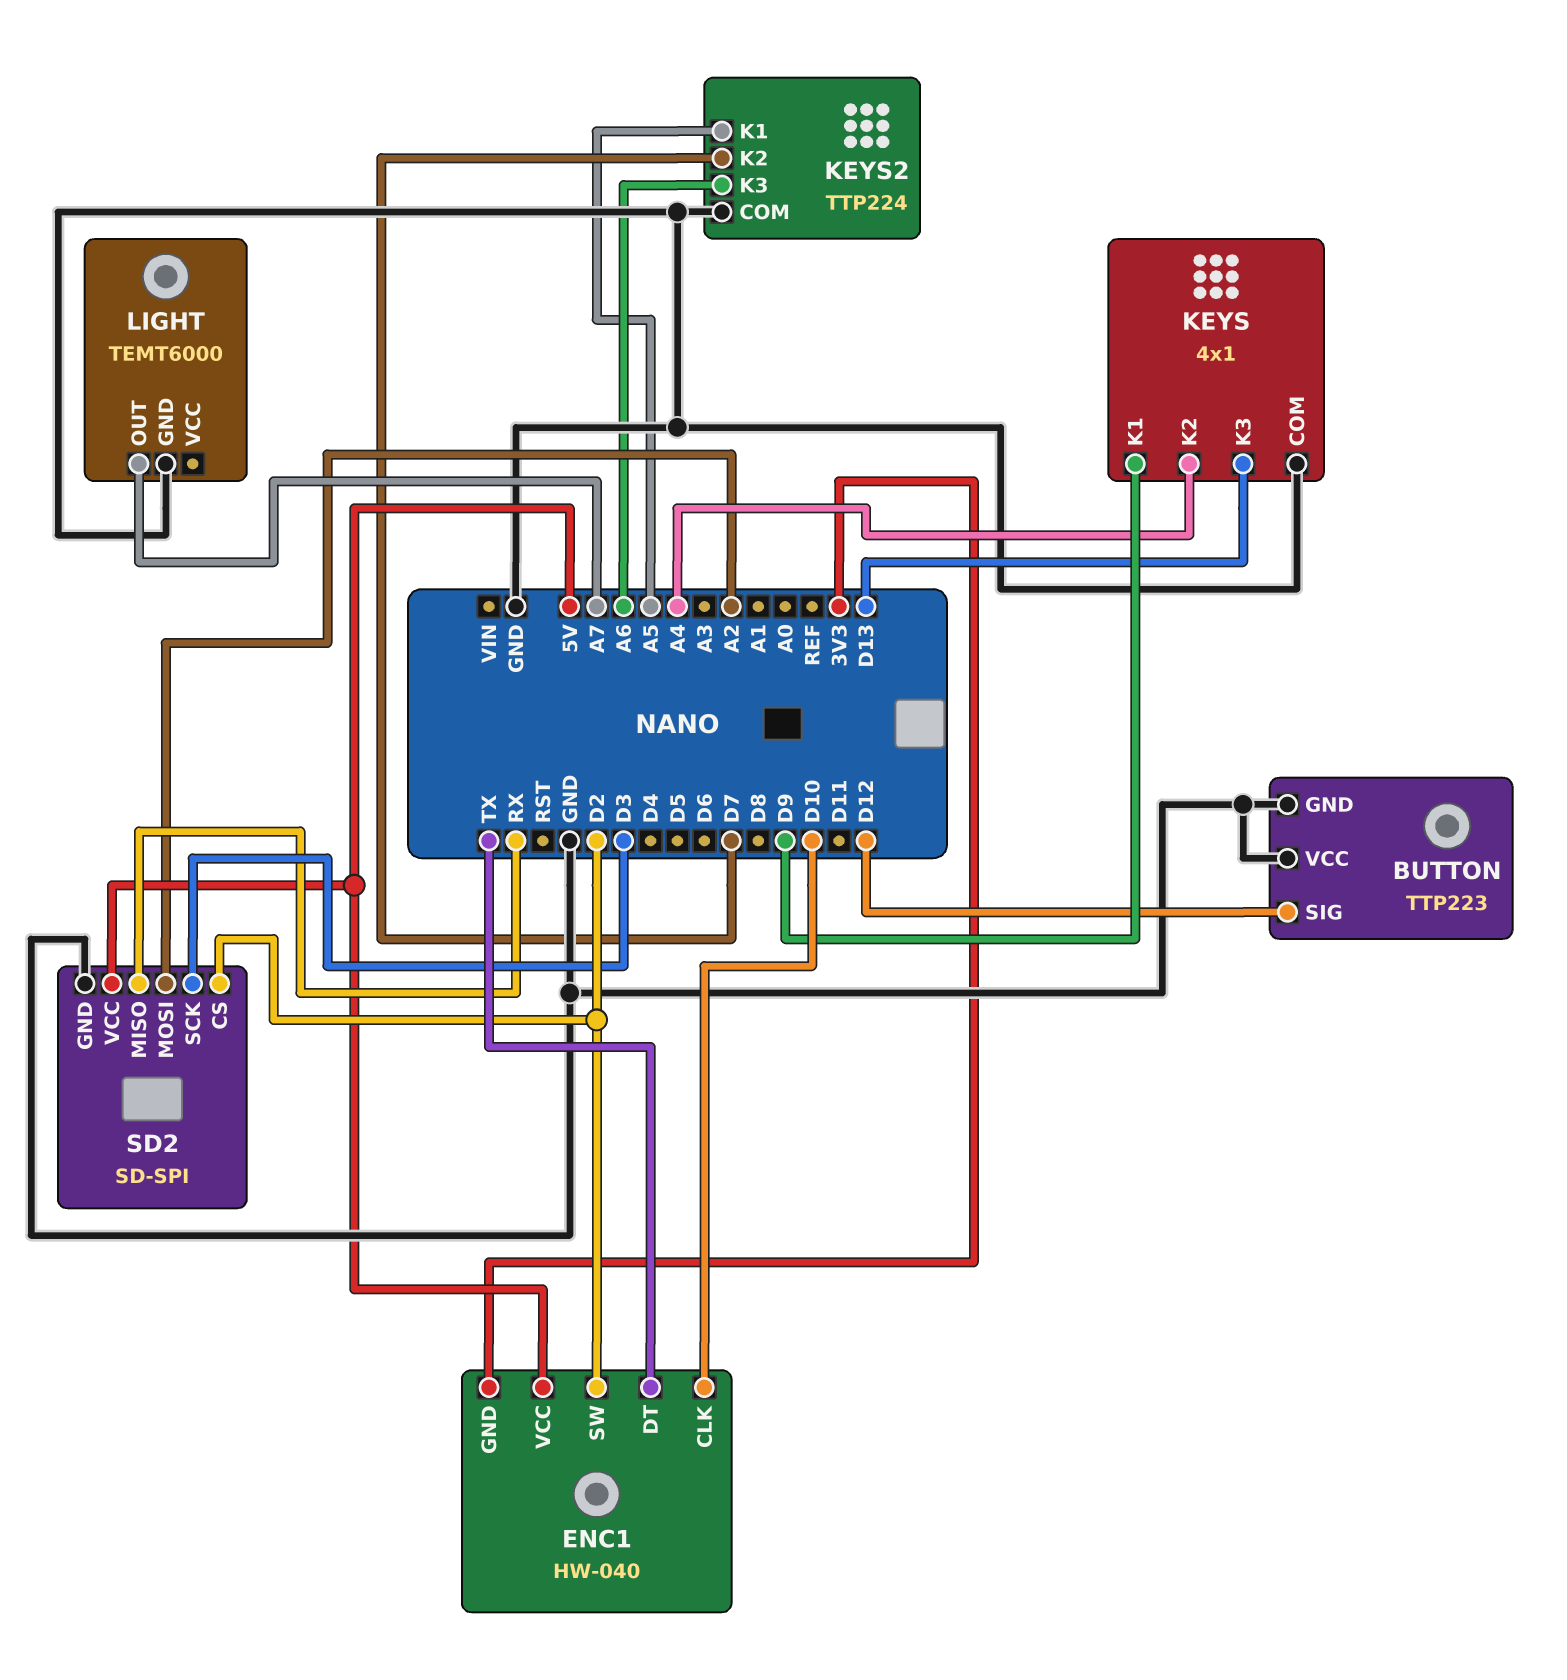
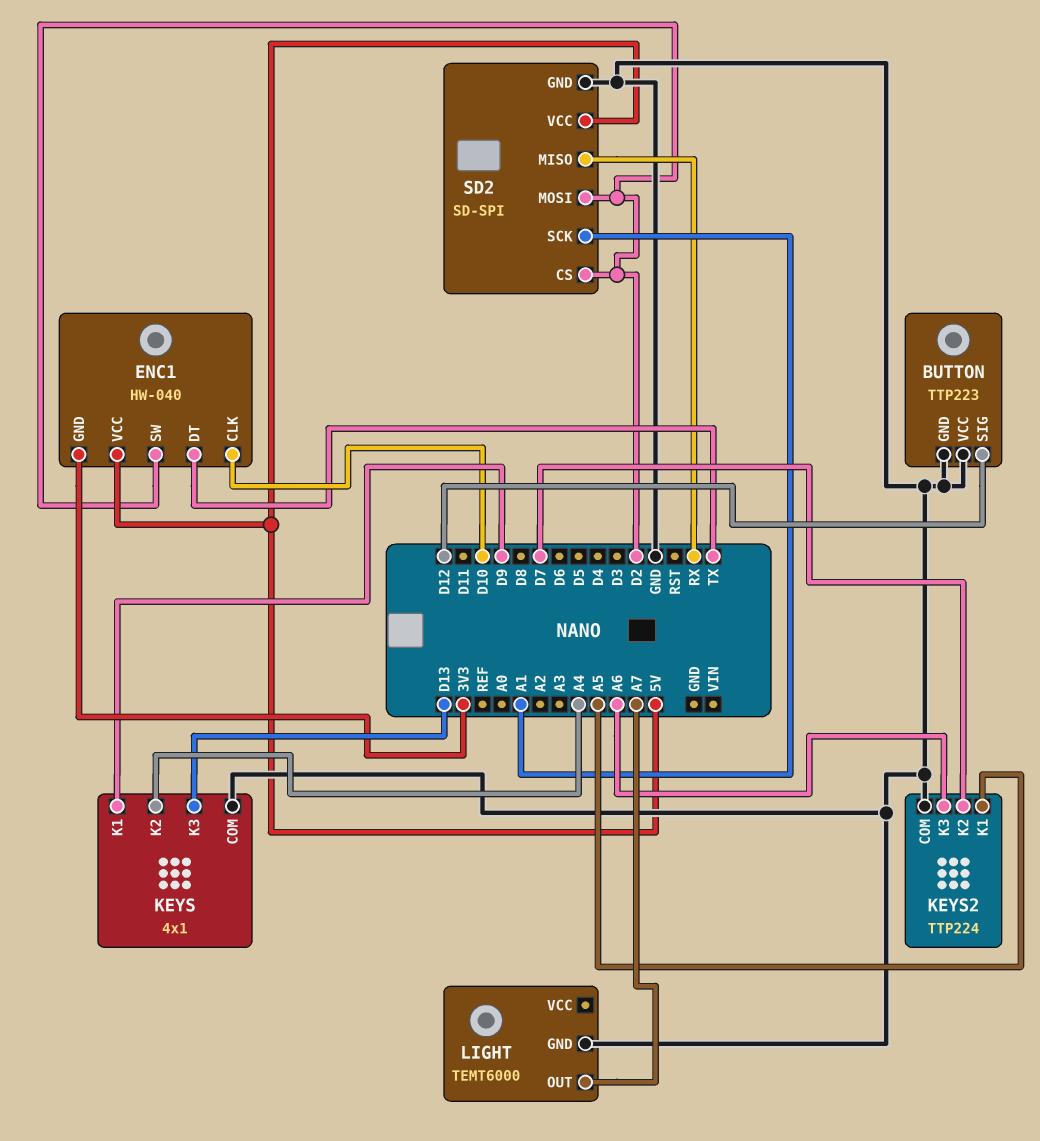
SD2 pin MOSI: A2 -> D2
SD2 pin SCK: D3 -> A1

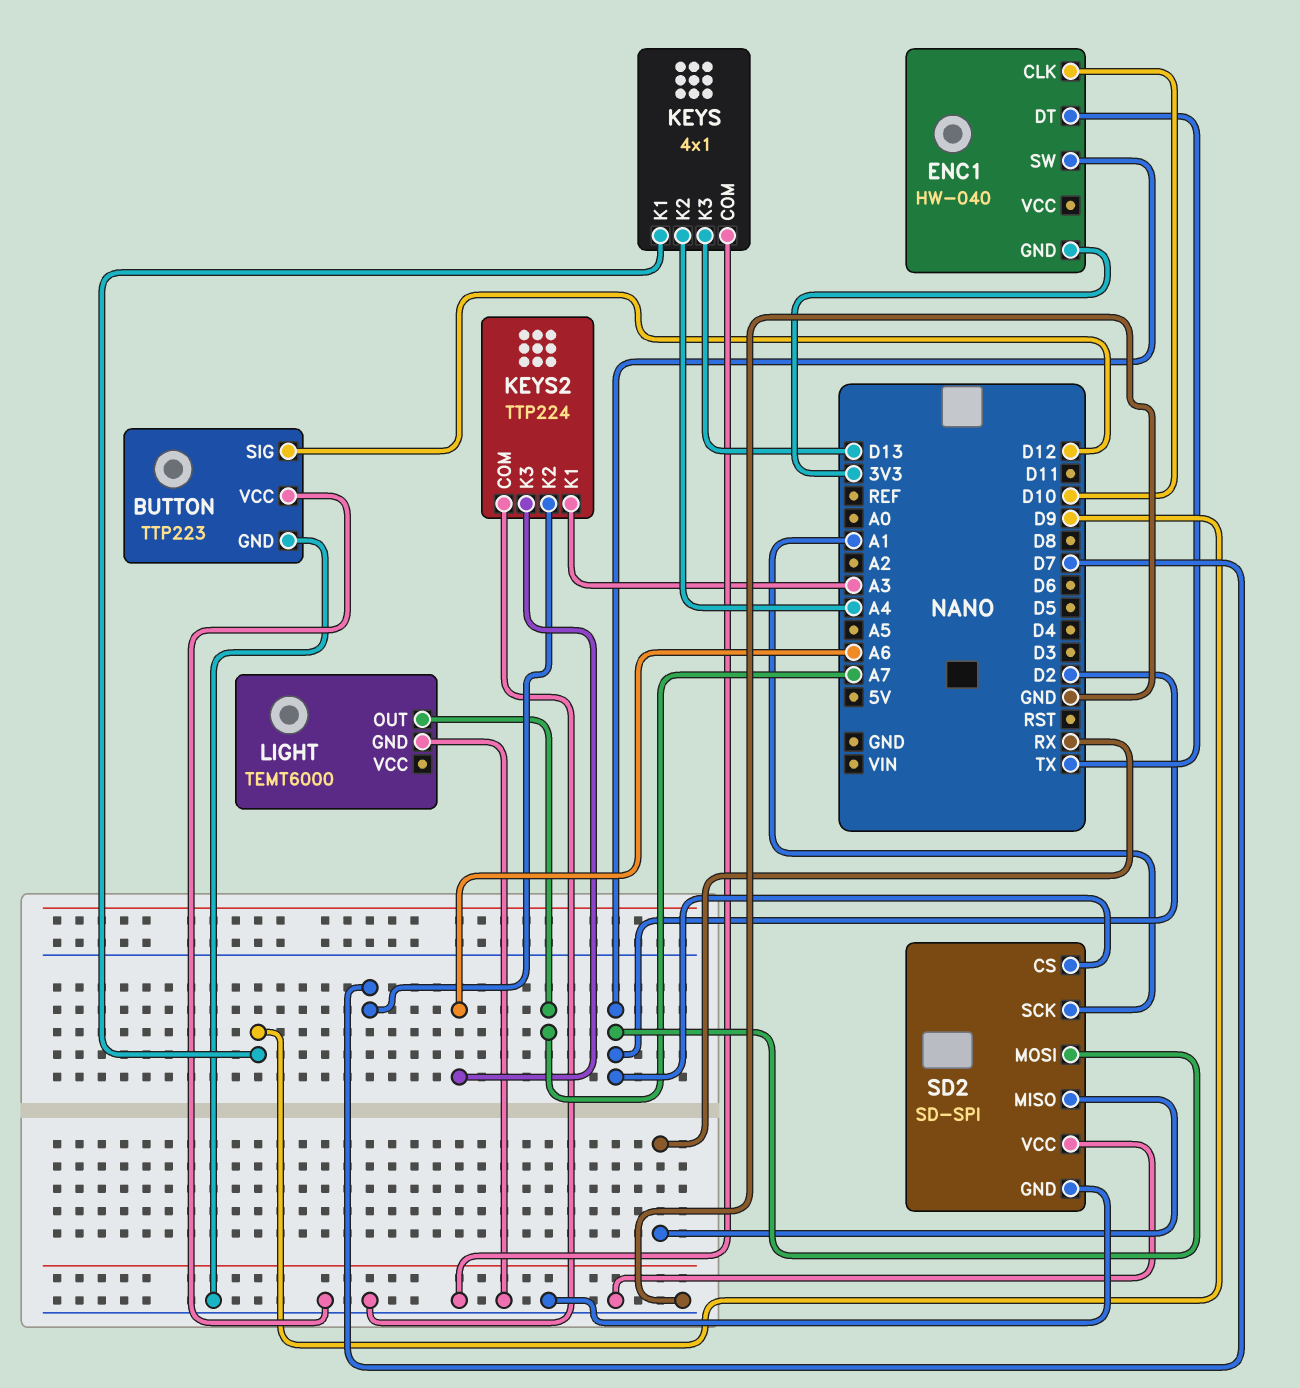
ENC1 pin VCC: 5V -> none
KEYS2 pin K1: A5 -> A3
SD2 pin VCC: 5V -> GND

